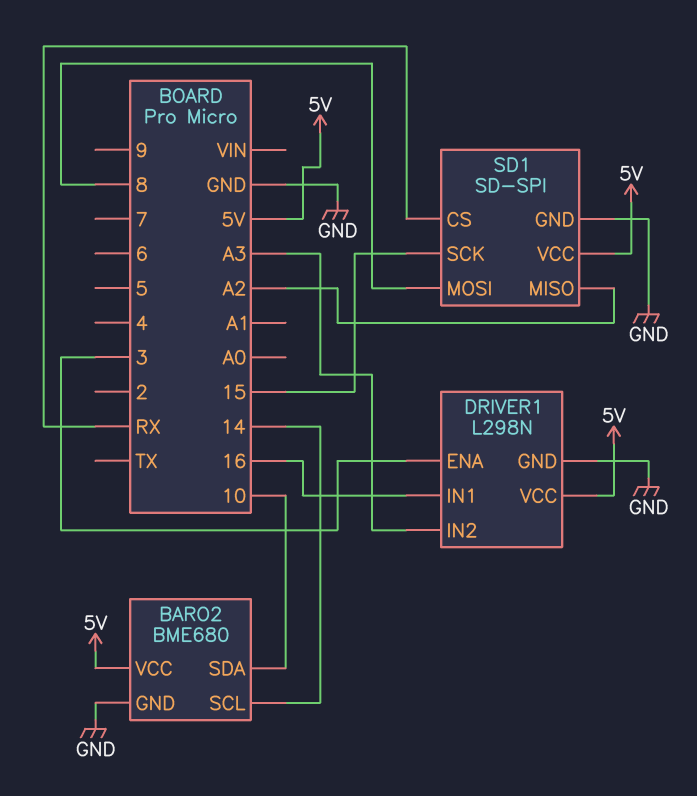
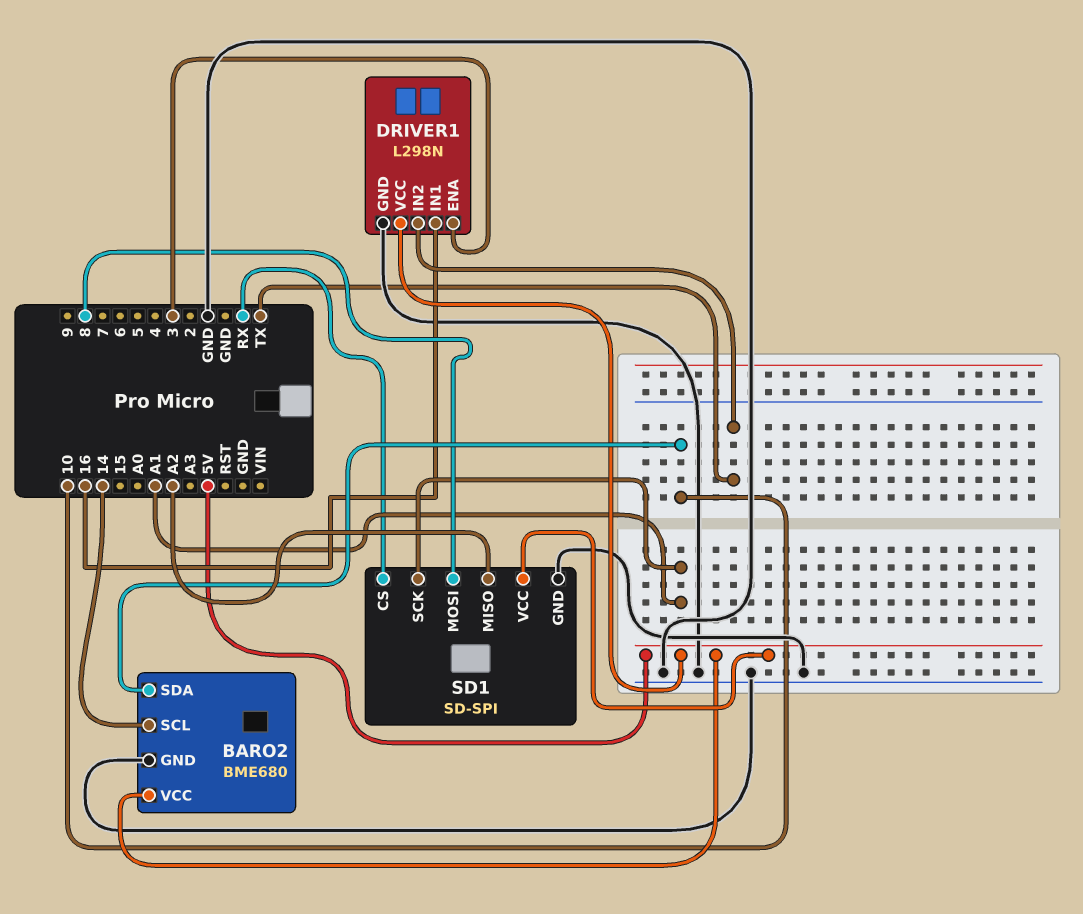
DRIVER1 pin IN2: A3 -> TX
SD1 pin SCK: 15 -> A1

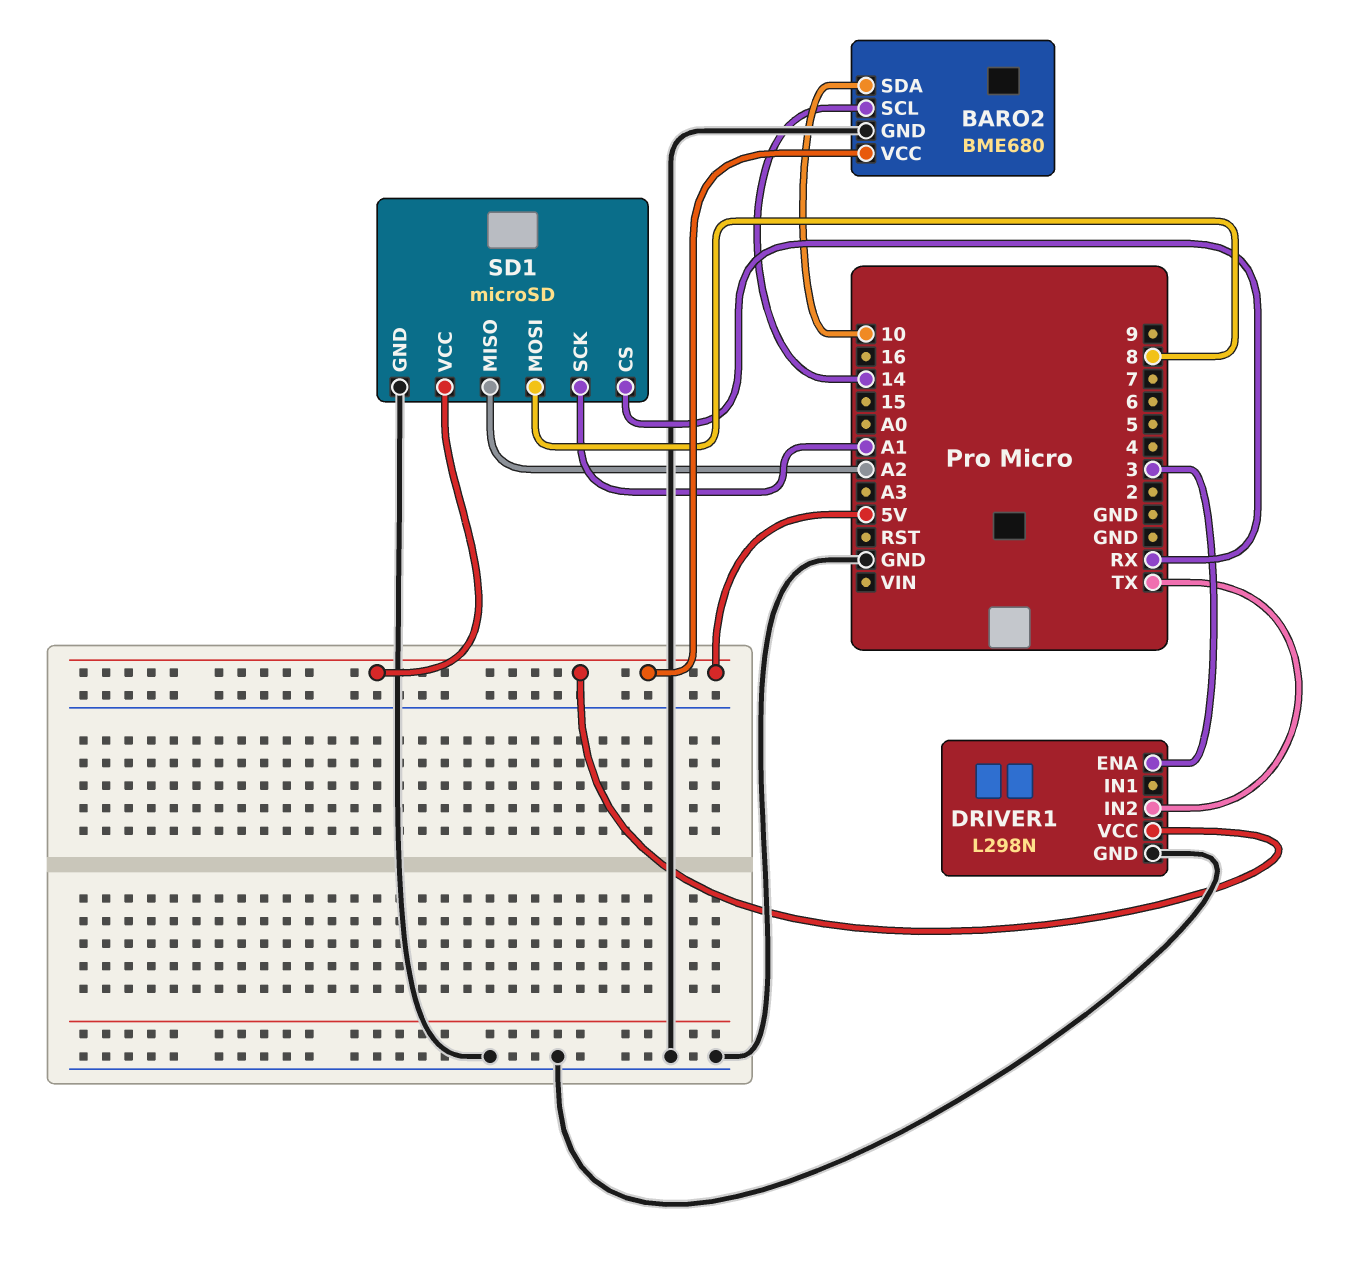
DRIVER1 pin IN1: 16 -> none
SD1: SD-SPI -> microSD

